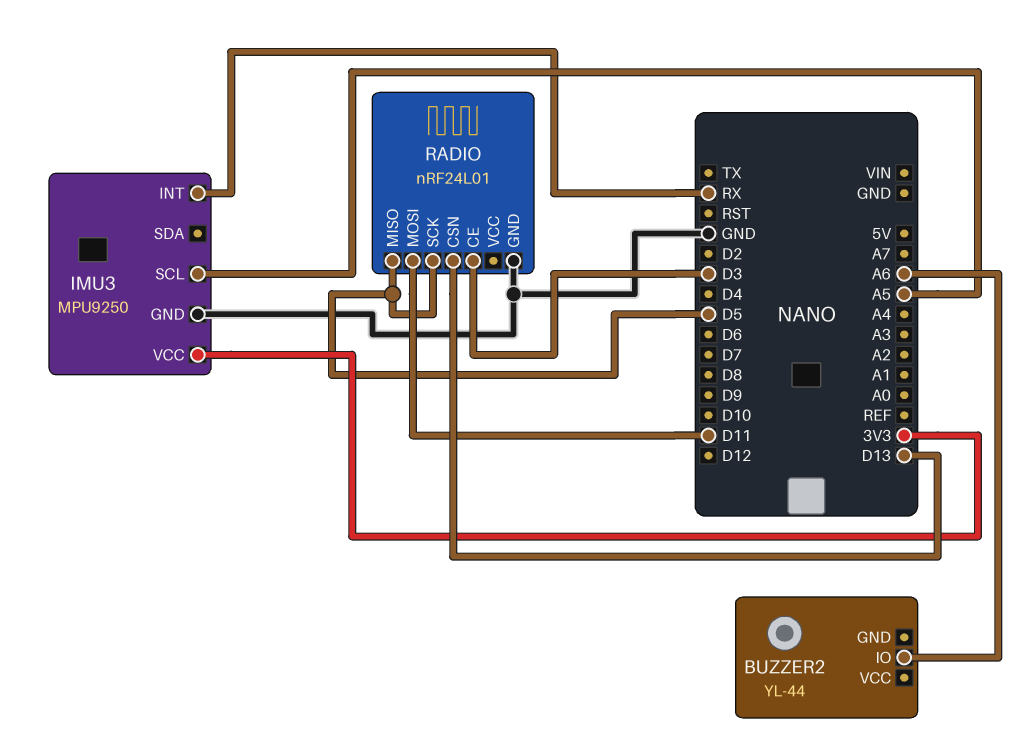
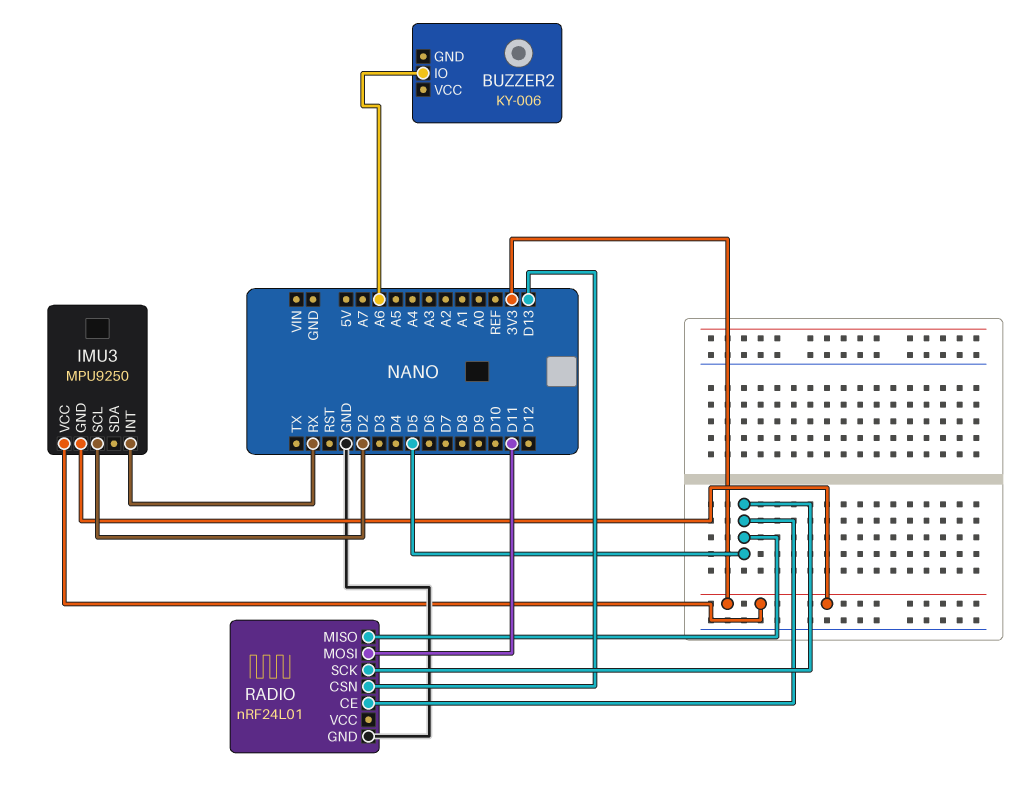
BUZZER2: YL-44 -> KY-006
IMU3 pin GND: GND -> 3V3
IMU3 pin SCL: A5 -> D2
RADIO pin CE: D3 -> D5

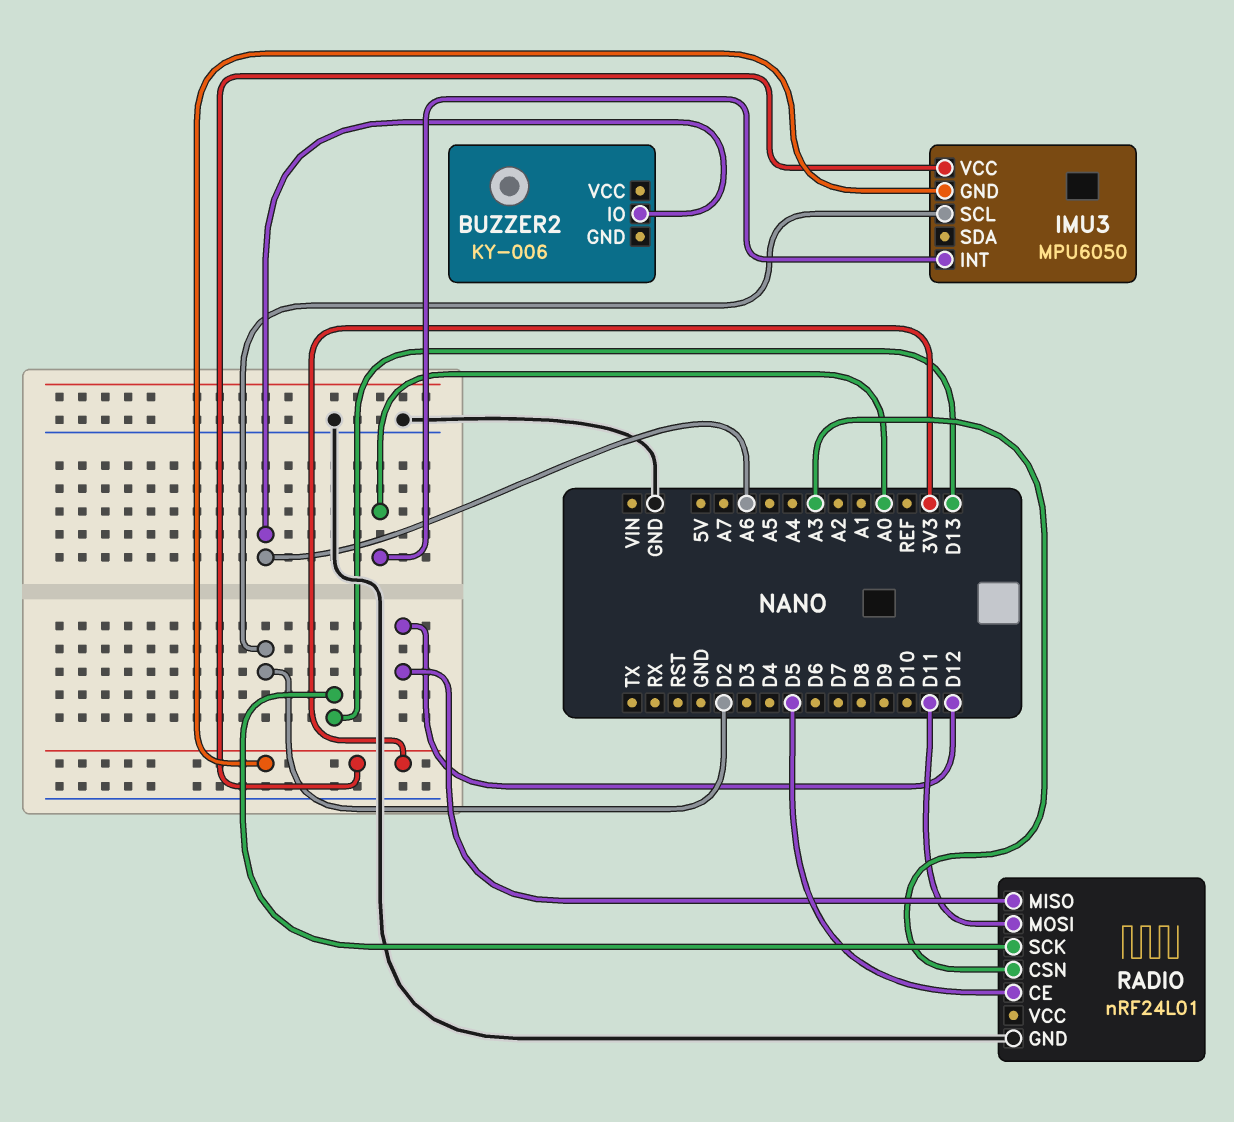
IMU3: MPU9250 -> MPU6050
IMU3 pin INT: RX -> A0
RADIO pin CSN: D13 -> A3
RADIO pin MISO: D5 -> D12
RADIO pin SCK: D5 -> D13

